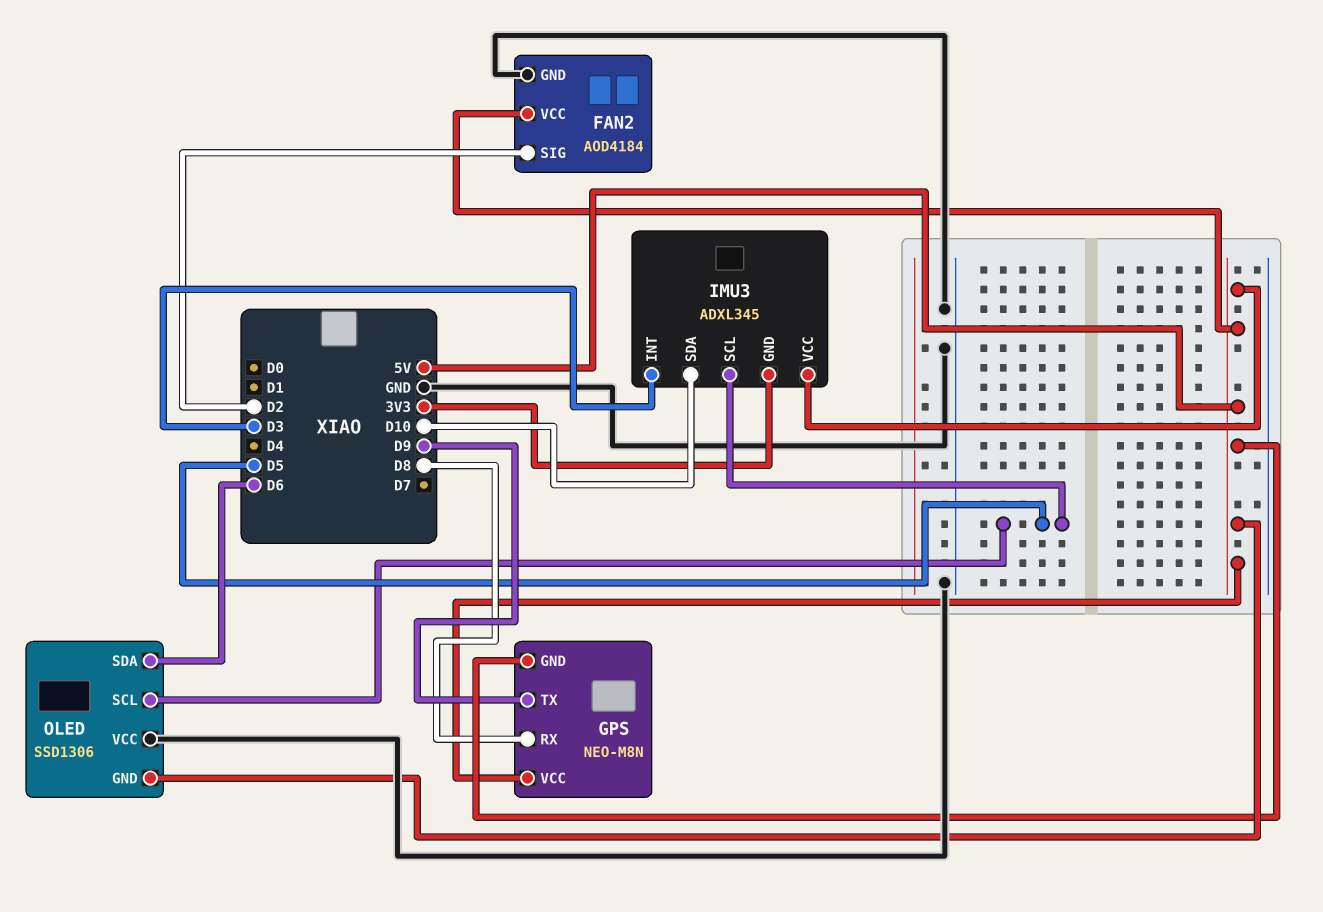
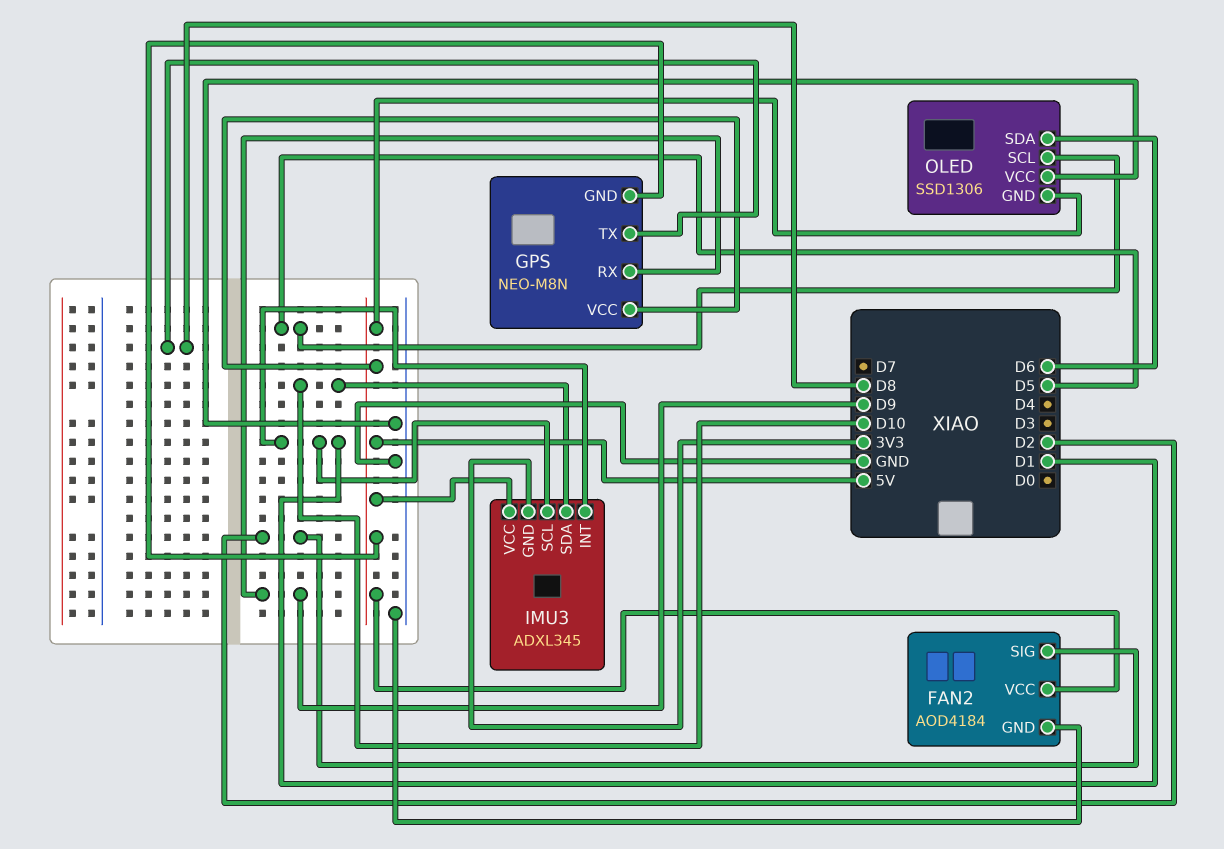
GPS pin RX: D8 -> D9
GPS pin TX: D9 -> D8
IMU3 pin INT: D3 -> D1
IMU3 pin SCL: D5 -> D1

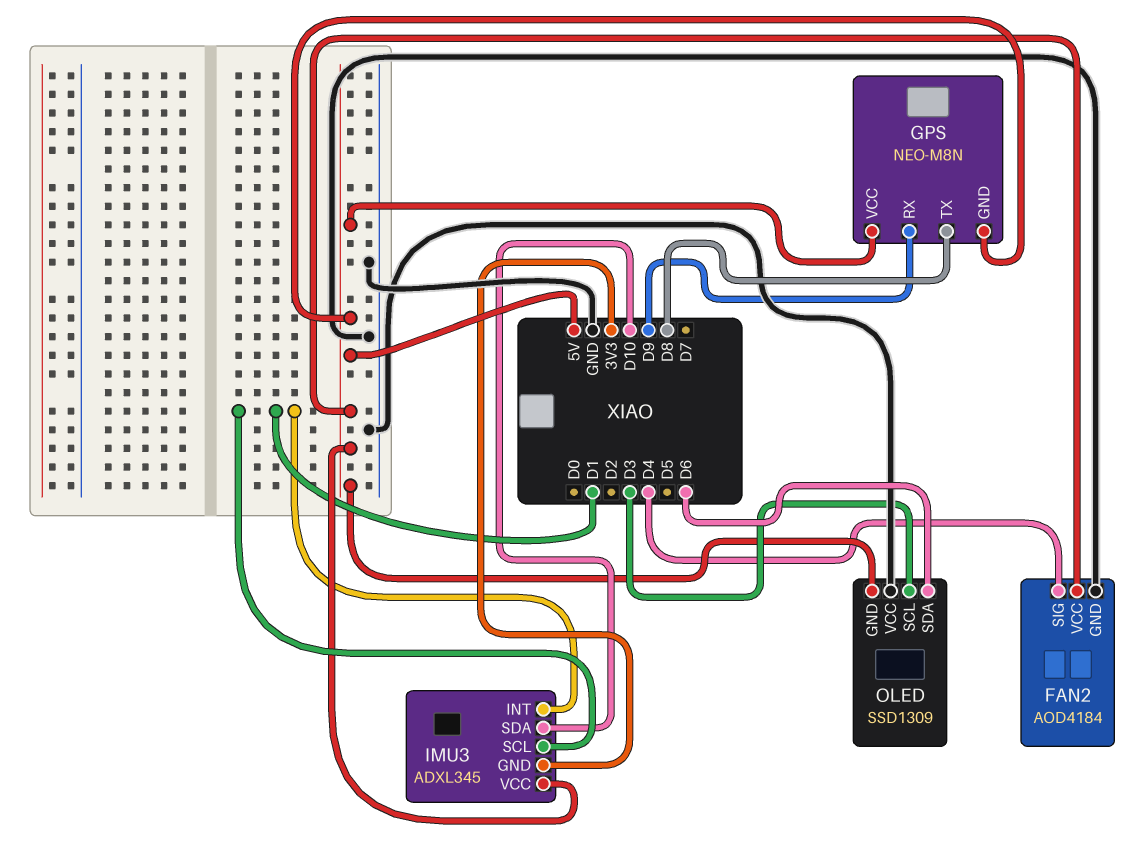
FAN2 pin SIG: D2 -> D4
OLED: SSD1306 -> SSD1309
OLED pin SCL: D5 -> D3

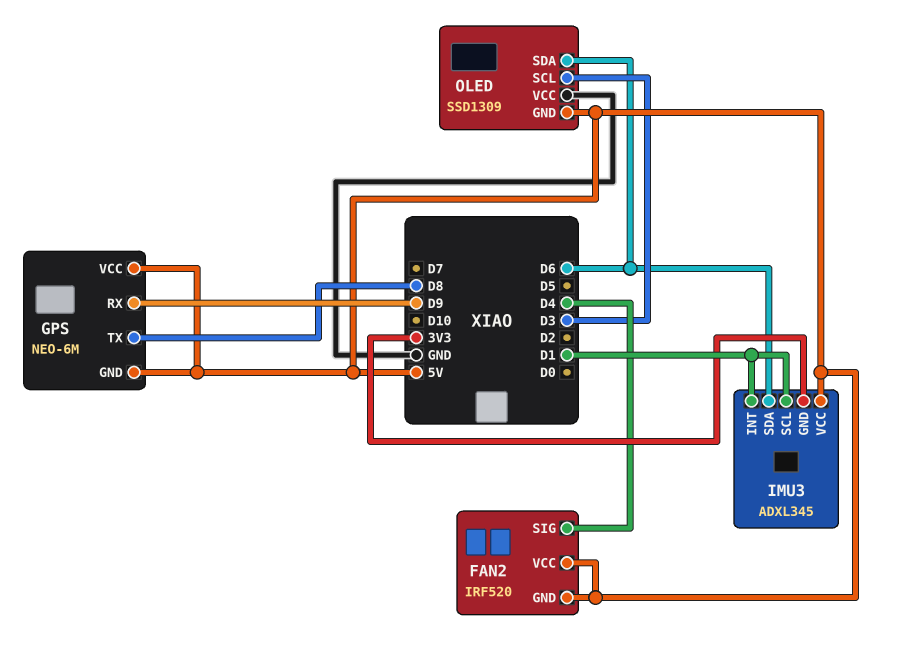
FAN2: AOD4184 -> IRF520
FAN2 pin GND: GND -> 5V
GPS: NEO-M8N -> NEO-6M
IMU3 pin SDA: D10 -> D6

